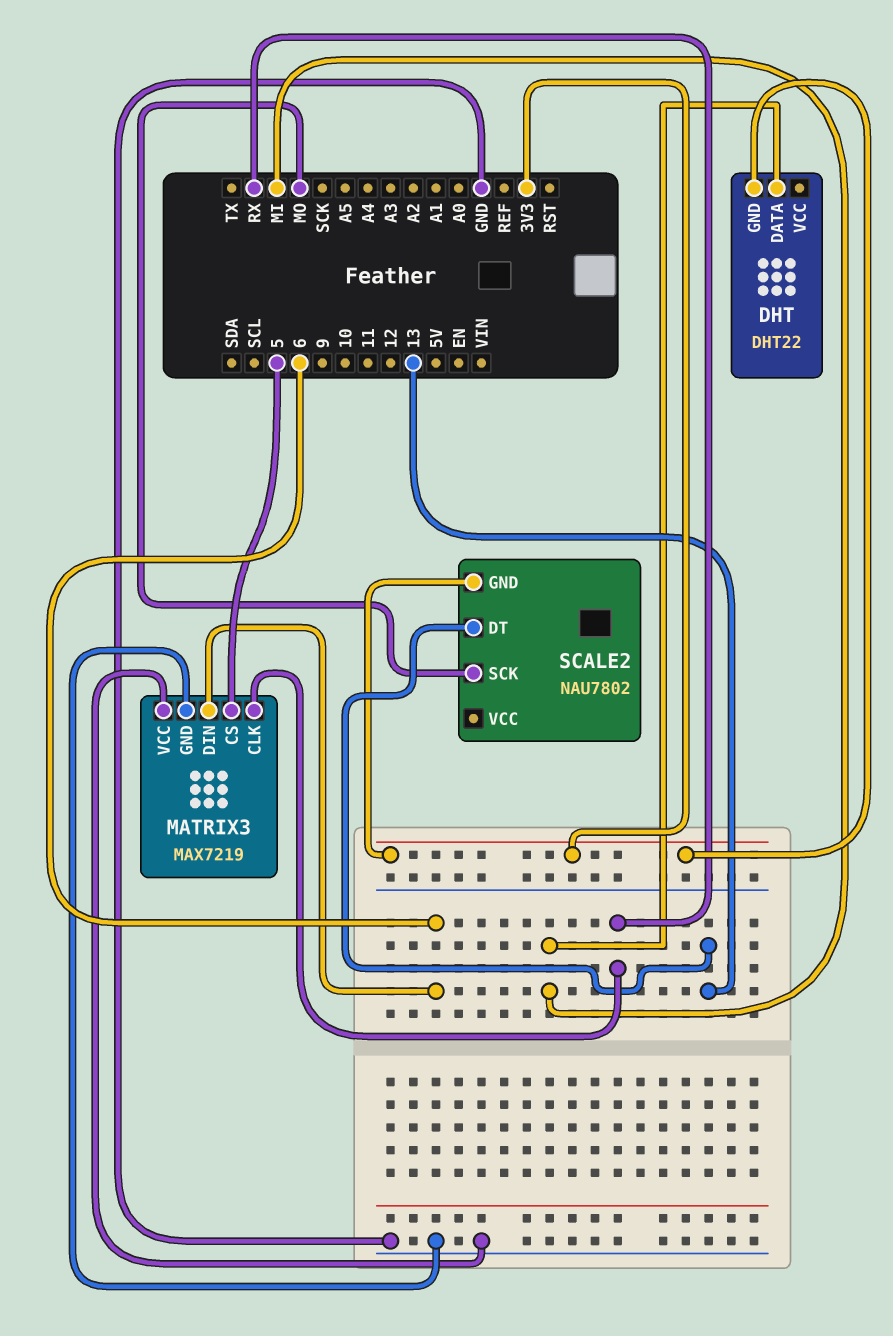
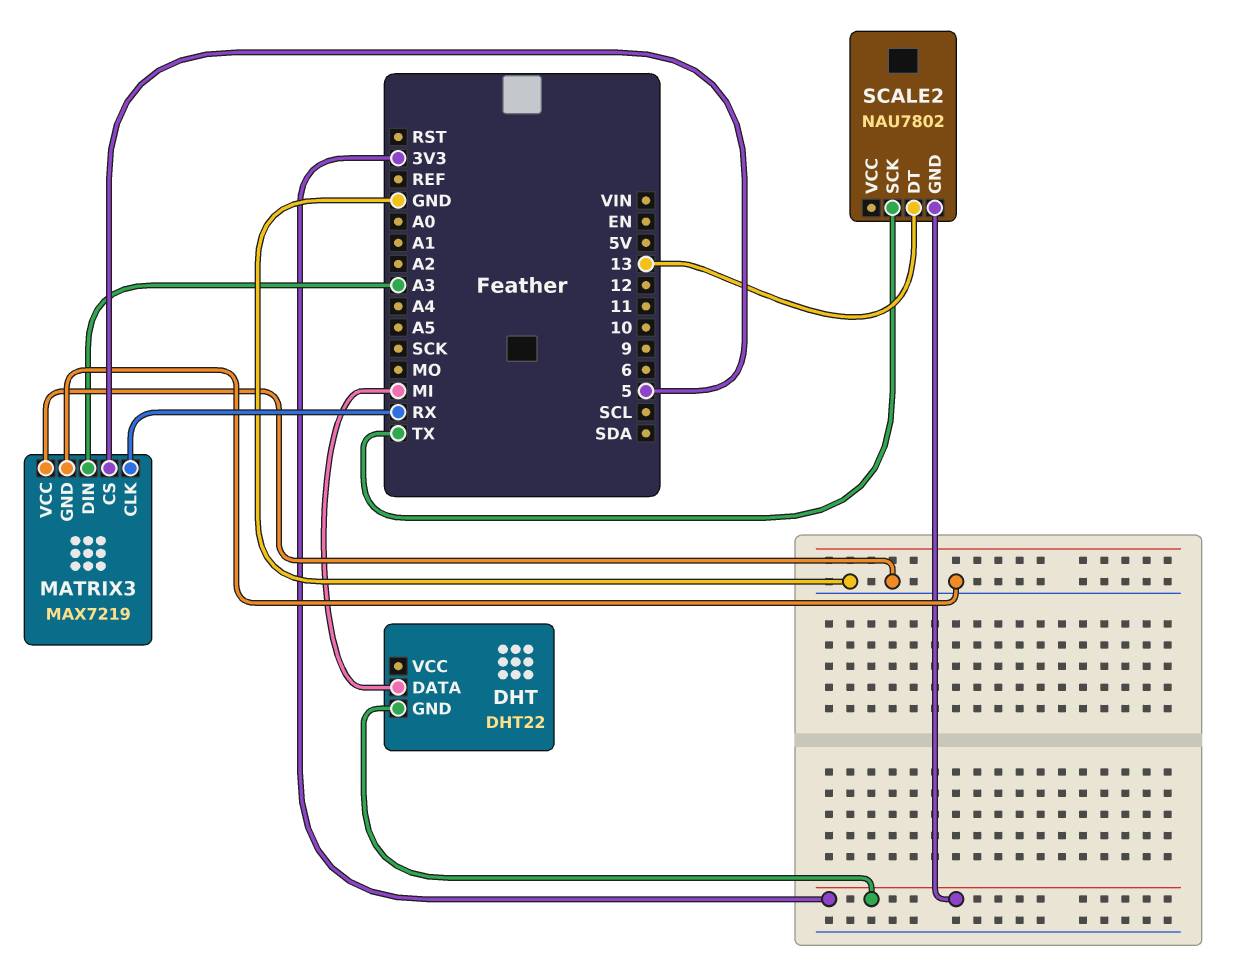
MATRIX3 pin DIN: 6 -> A3
SCALE2 pin SCK: MO -> TX

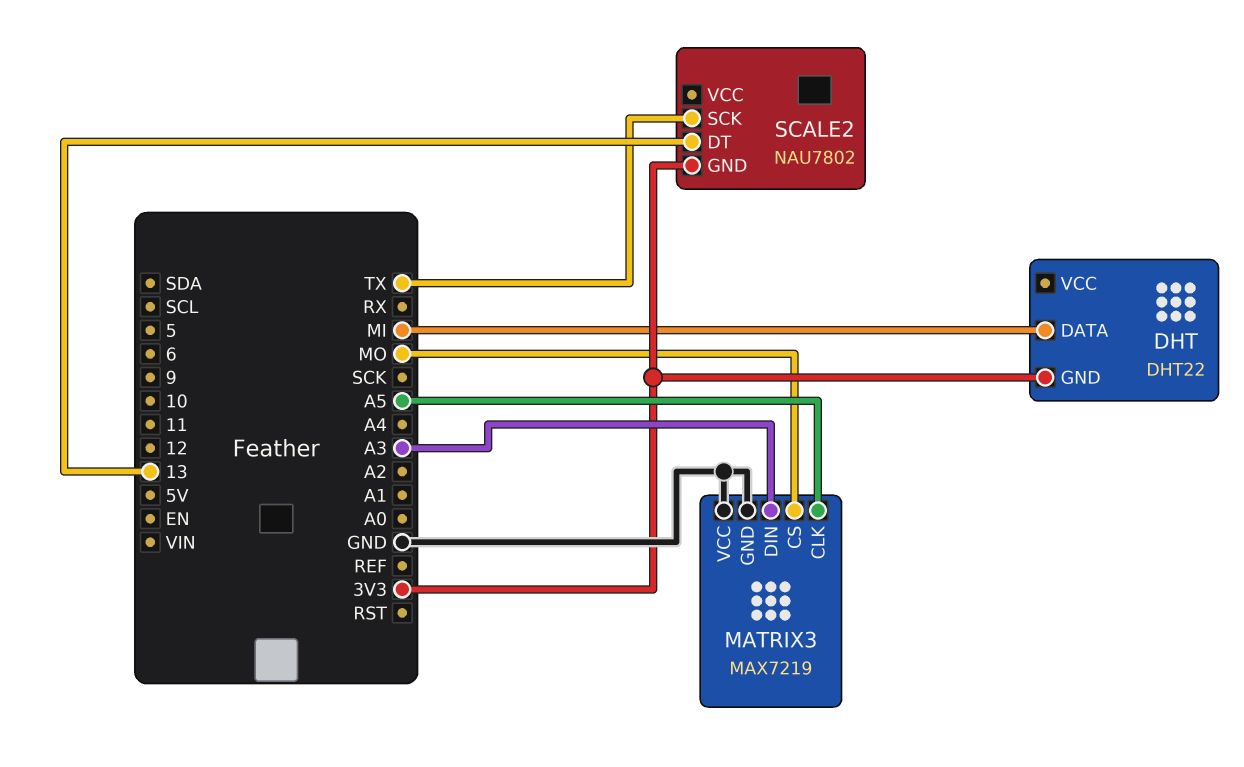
MATRIX3 pin CLK: RX -> A5
MATRIX3 pin CS: 5 -> MO

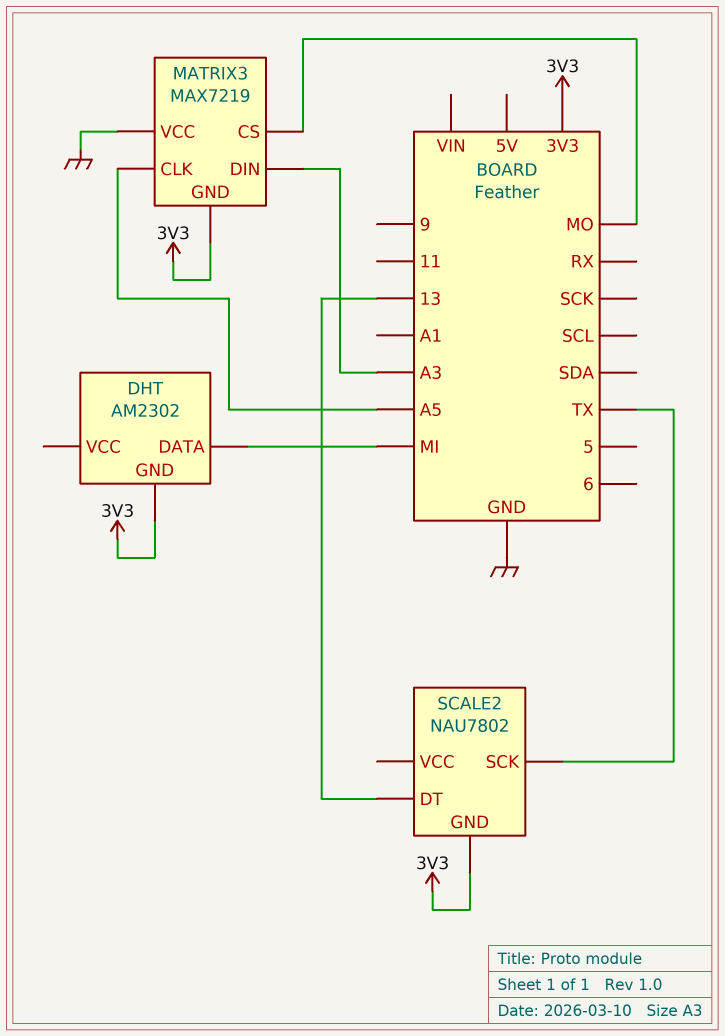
DHT: DHT22 -> AM2302
MATRIX3 pin GND: GND -> 3V3

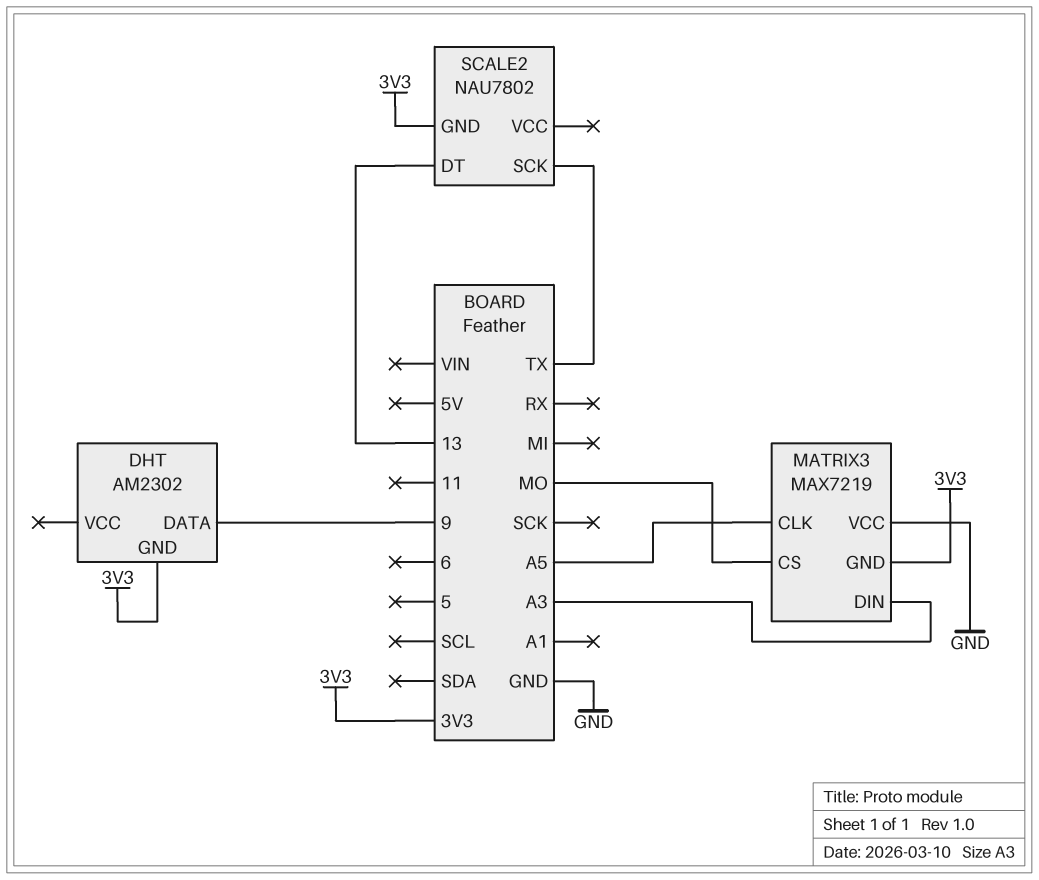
DHT pin DATA: MI -> 9

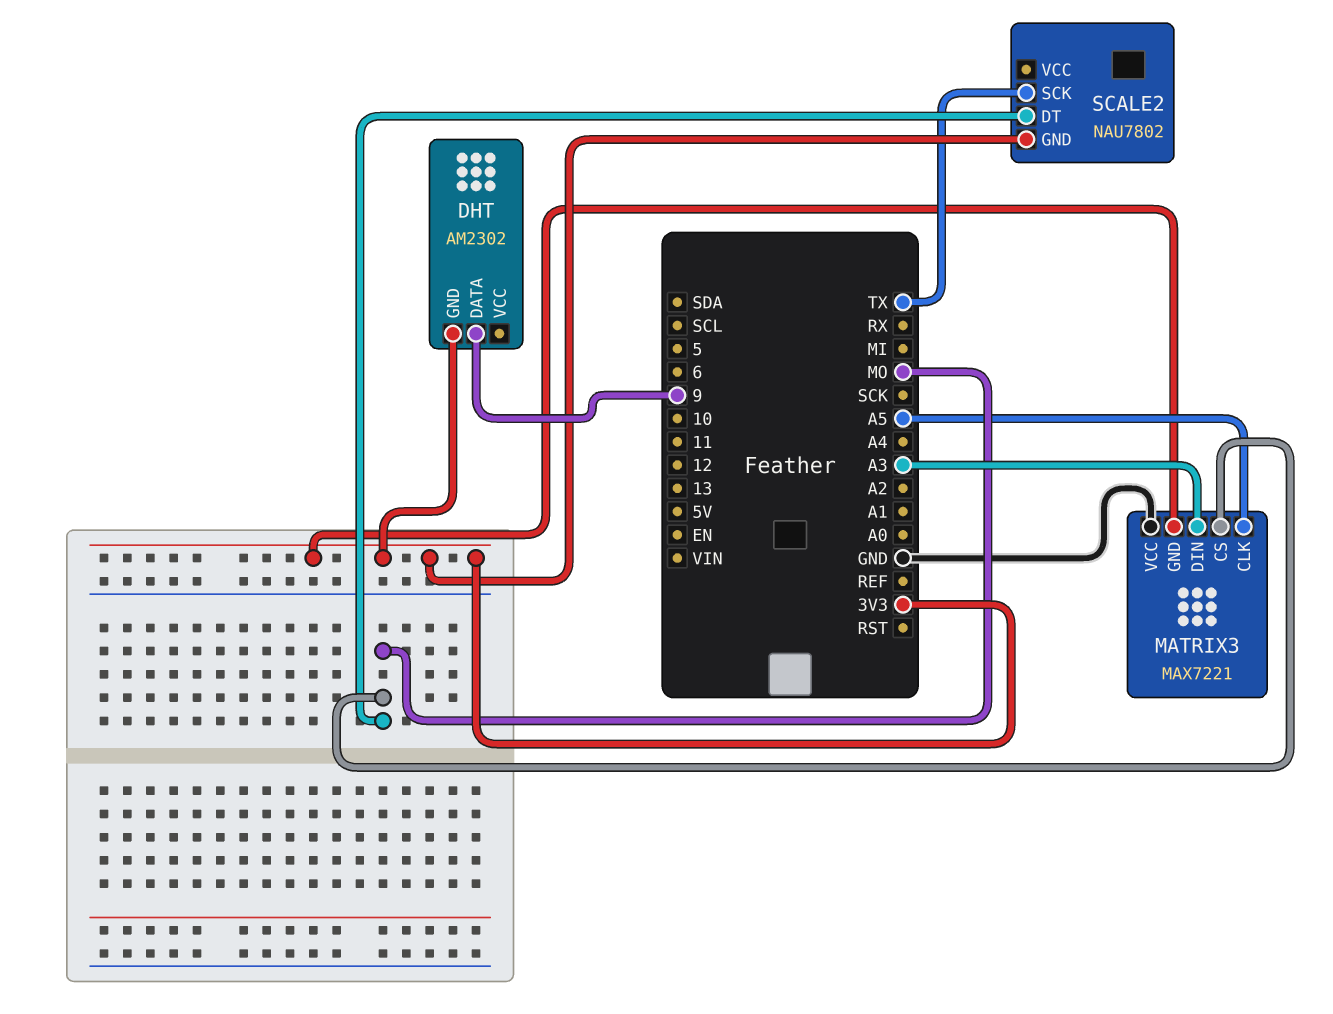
MATRIX3: MAX7219 -> MAX7221
SCALE2 pin DT: 13 -> MO

